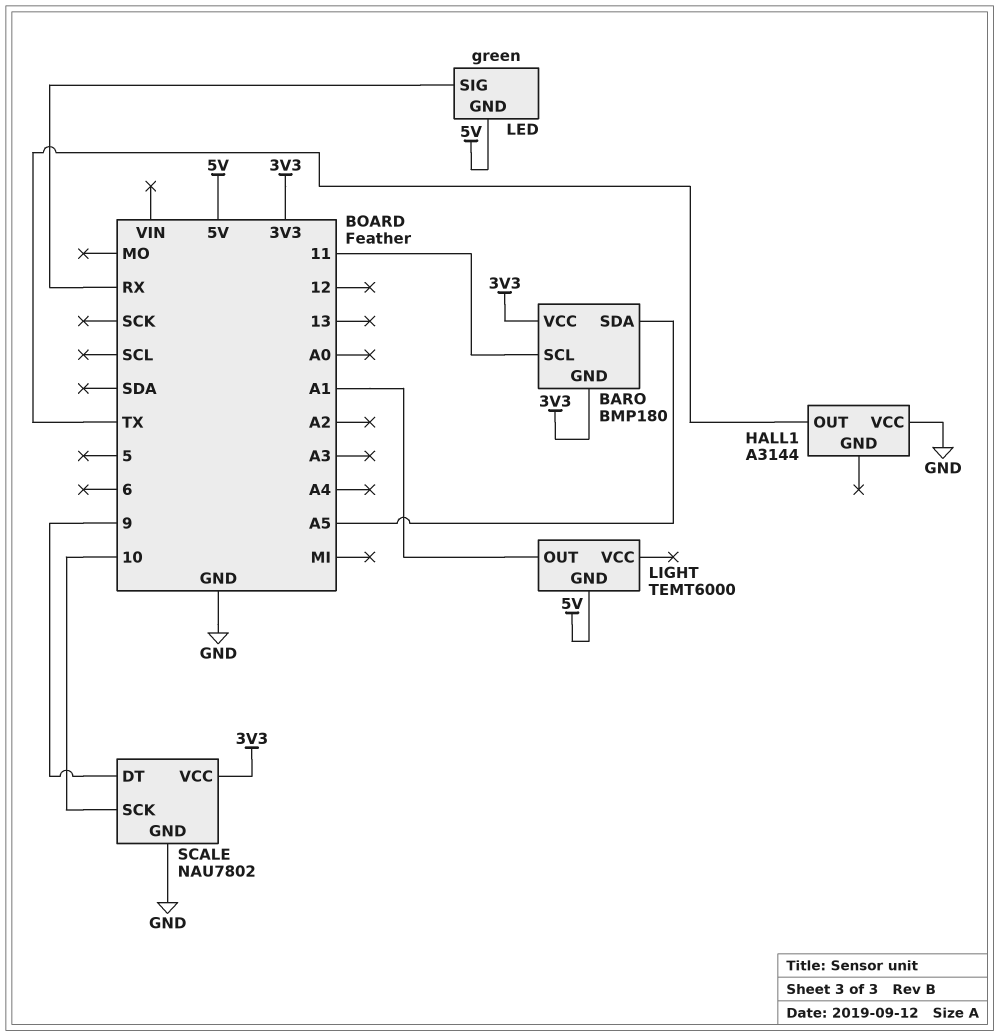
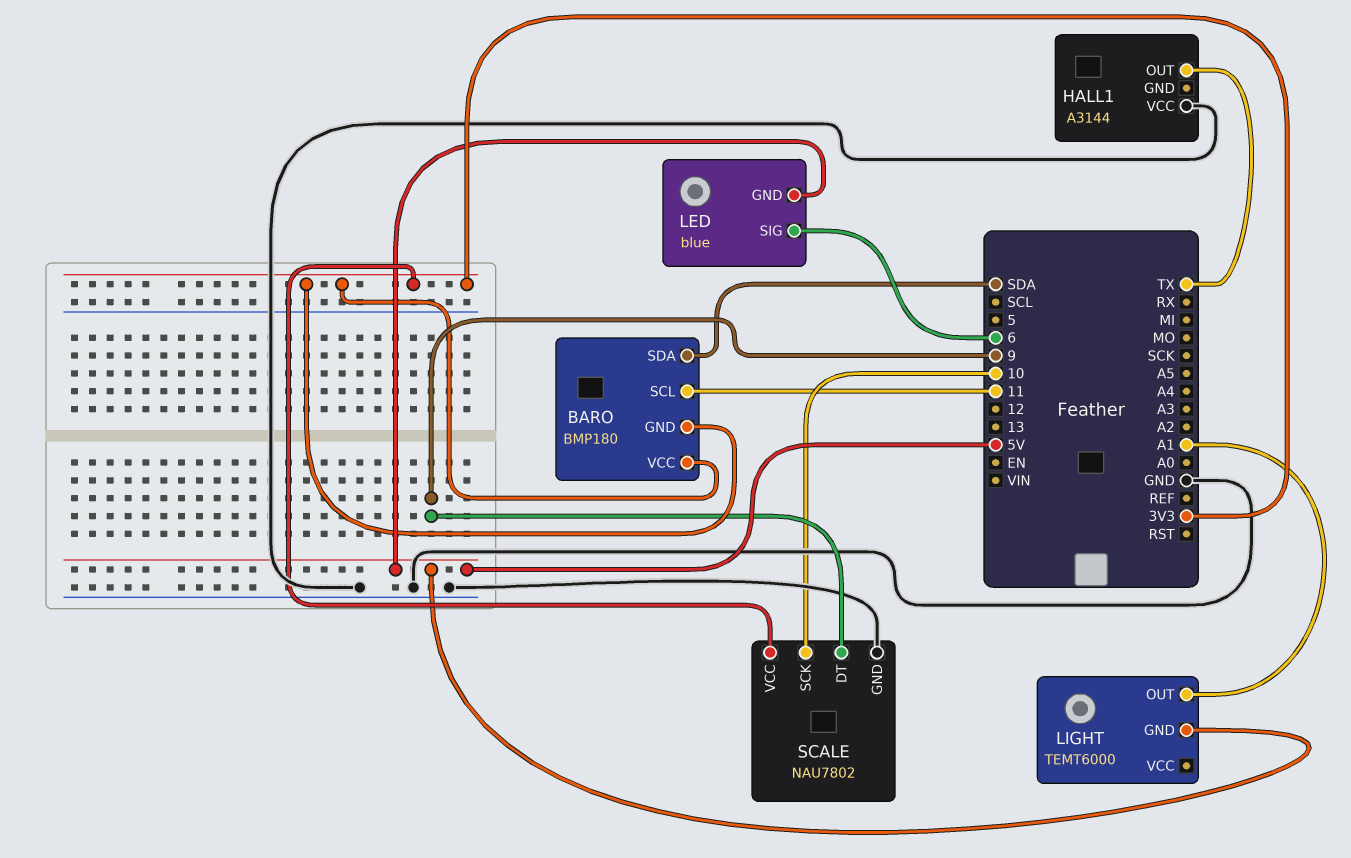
BARO pin SDA: A5 -> SDA
LED: green -> blue
LED pin SIG: RX -> 6

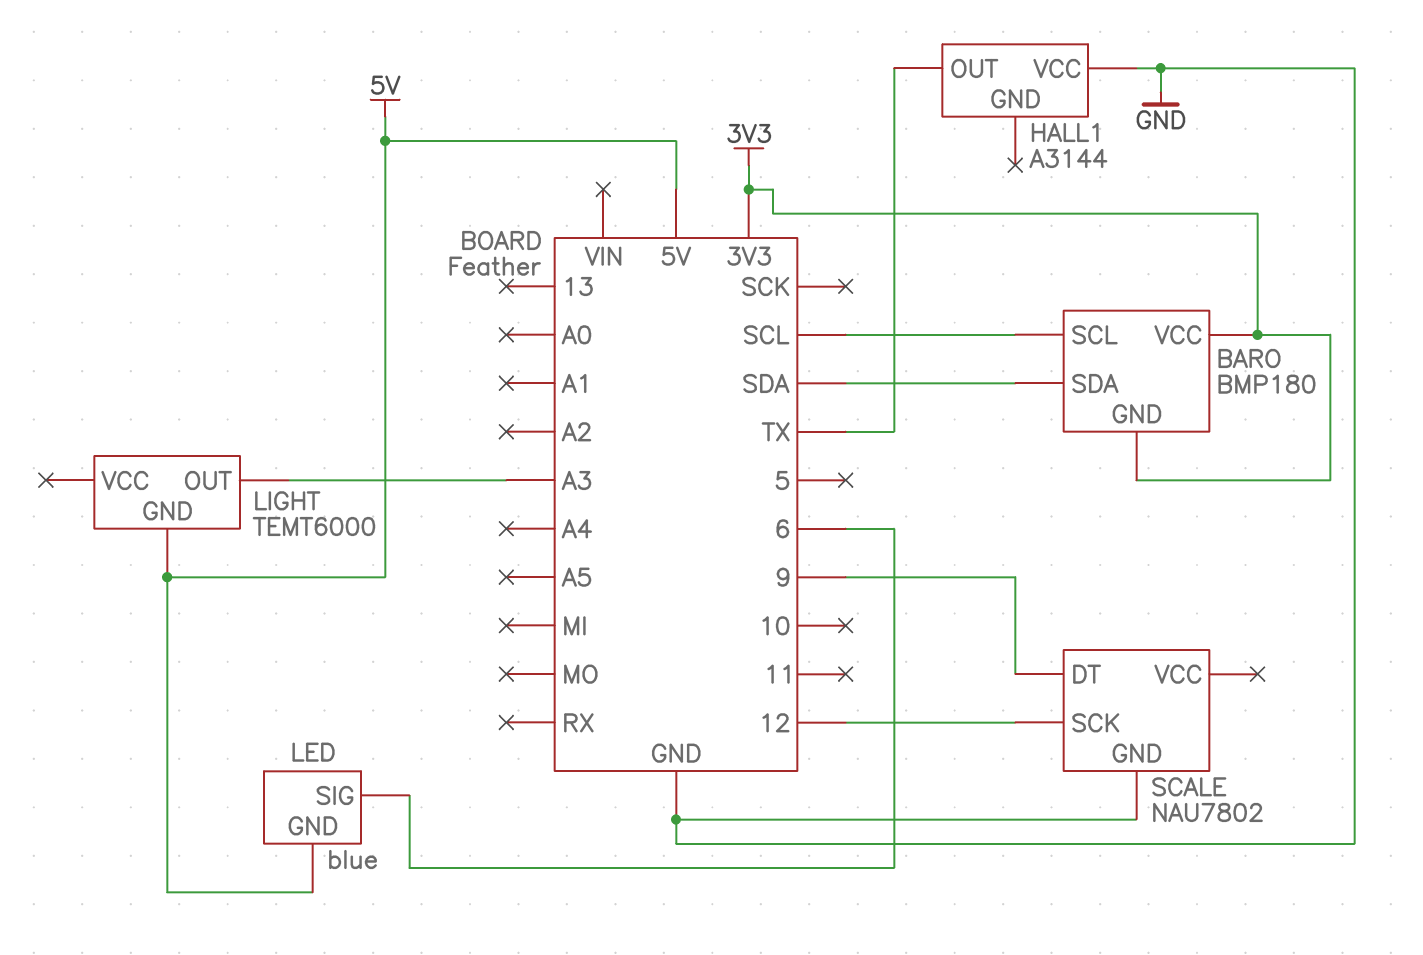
BARO pin SCL: 11 -> SCL
LIGHT pin OUT: A1 -> A3
SCALE pin SCK: 10 -> 12
SCALE pin VCC: 3V3 -> none

